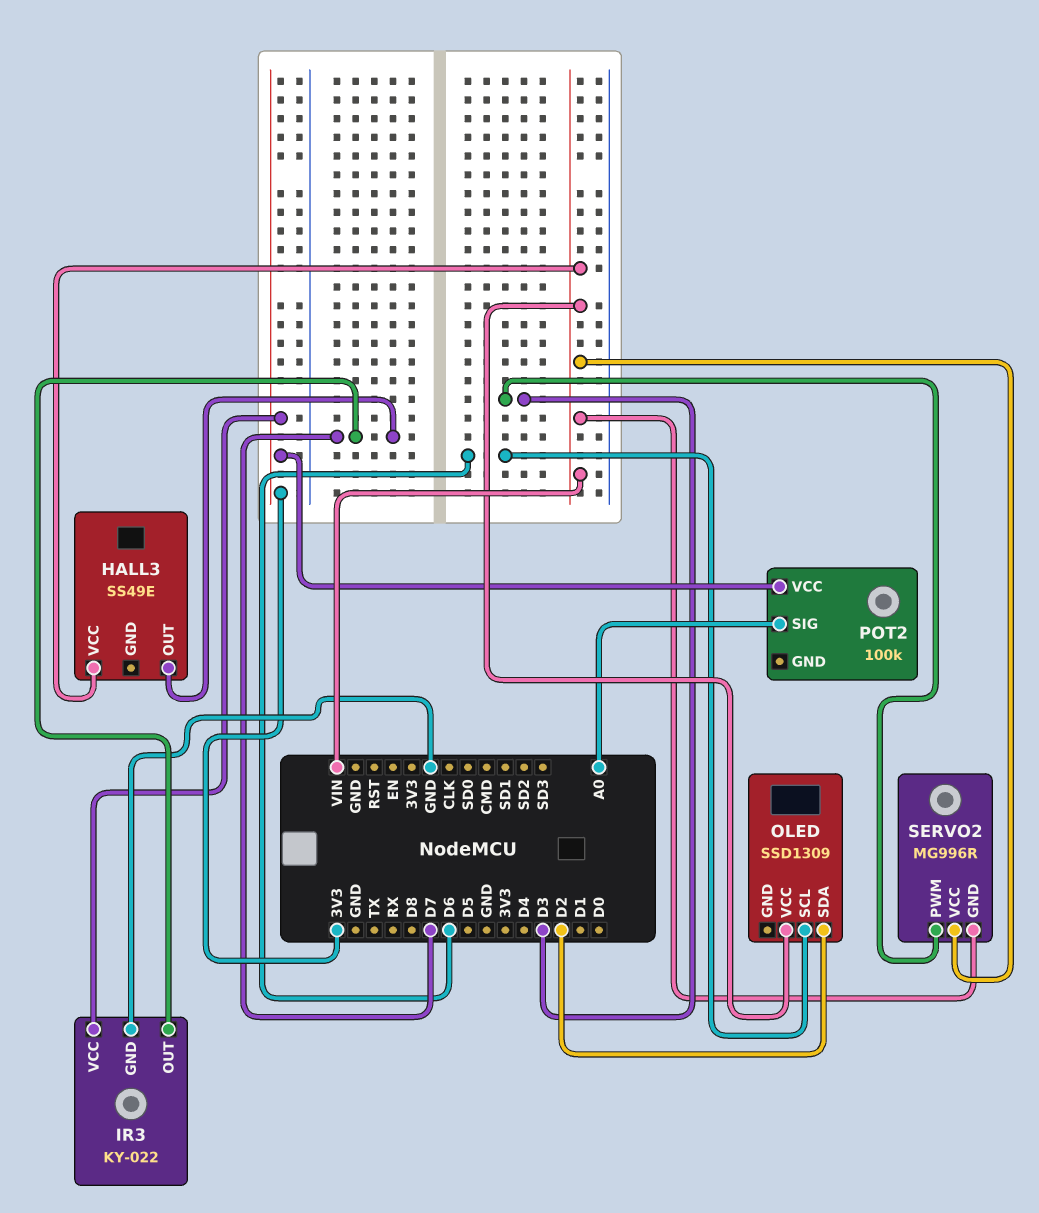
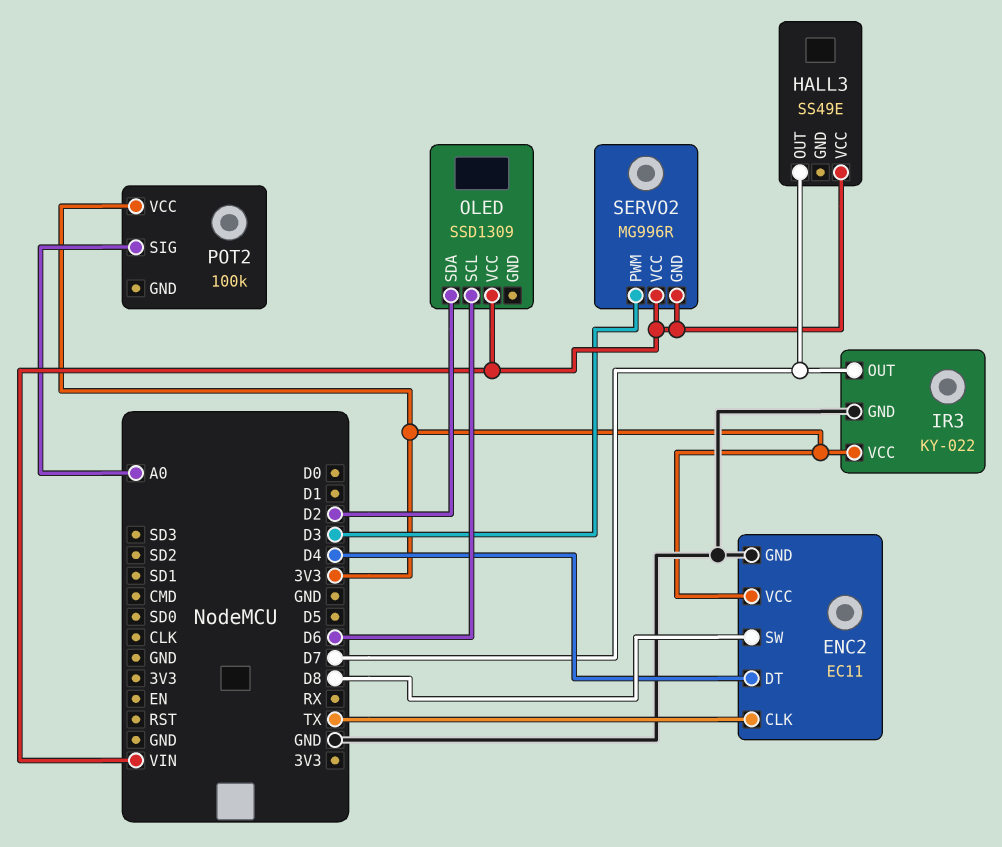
ENC2: none -> EC11
ENC2 pin CLK: none -> TX
ENC2 pin DT: none -> D4
ENC2 pin GND: none -> GND
ENC2 pin SW: none -> D8
ENC2 pin VCC: none -> 3V3

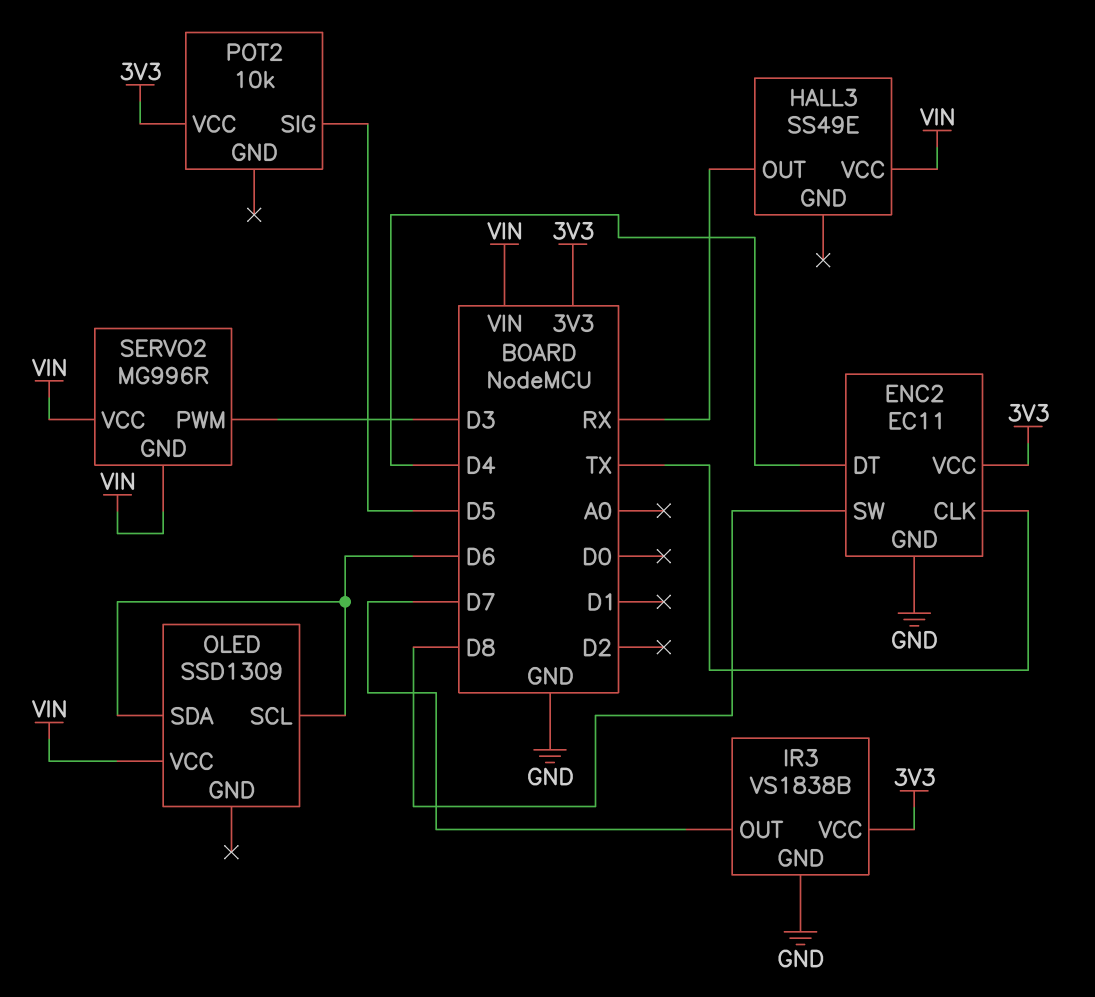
HALL3 pin OUT: D7 -> RX
IR3: KY-022 -> VS1838B
OLED pin SDA: D2 -> D6
POT2: 100k -> 10k
POT2 pin SIG: A0 -> D5

